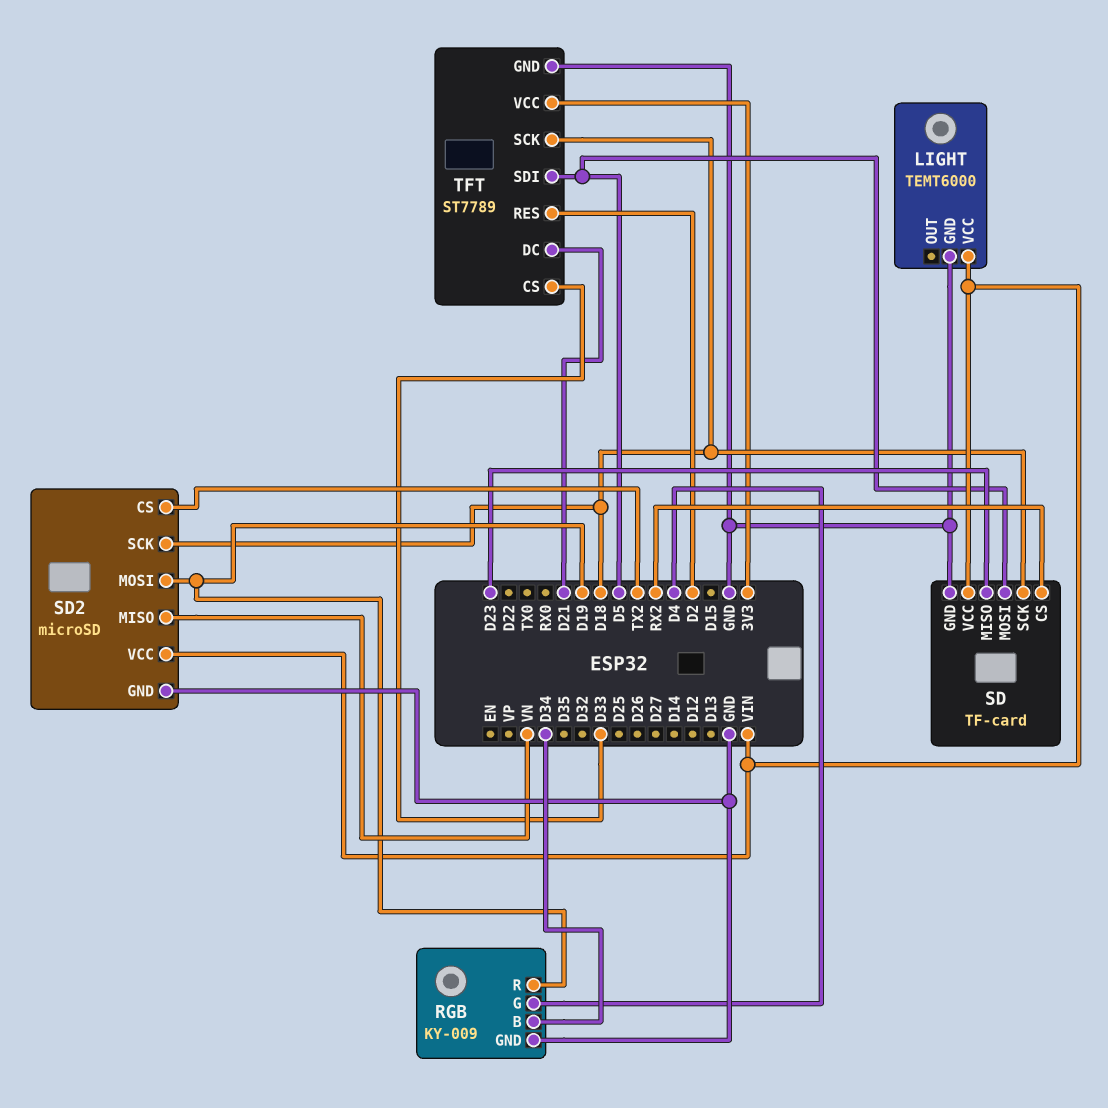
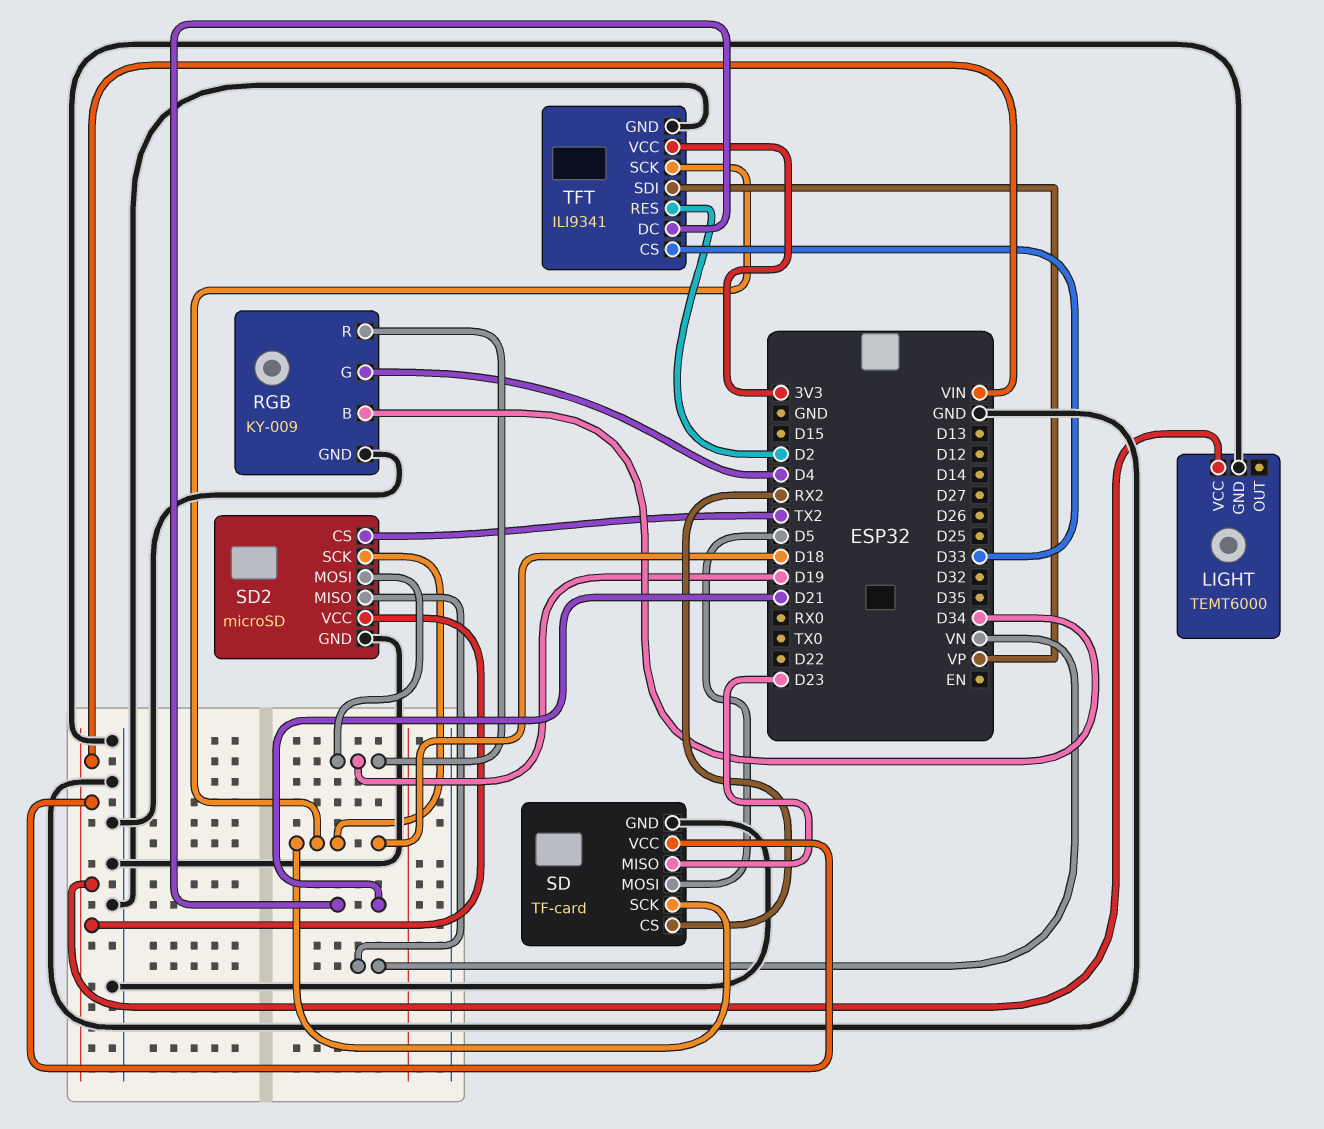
TFT: ST7789 -> ILI9341
TFT pin SDI: D5 -> VP

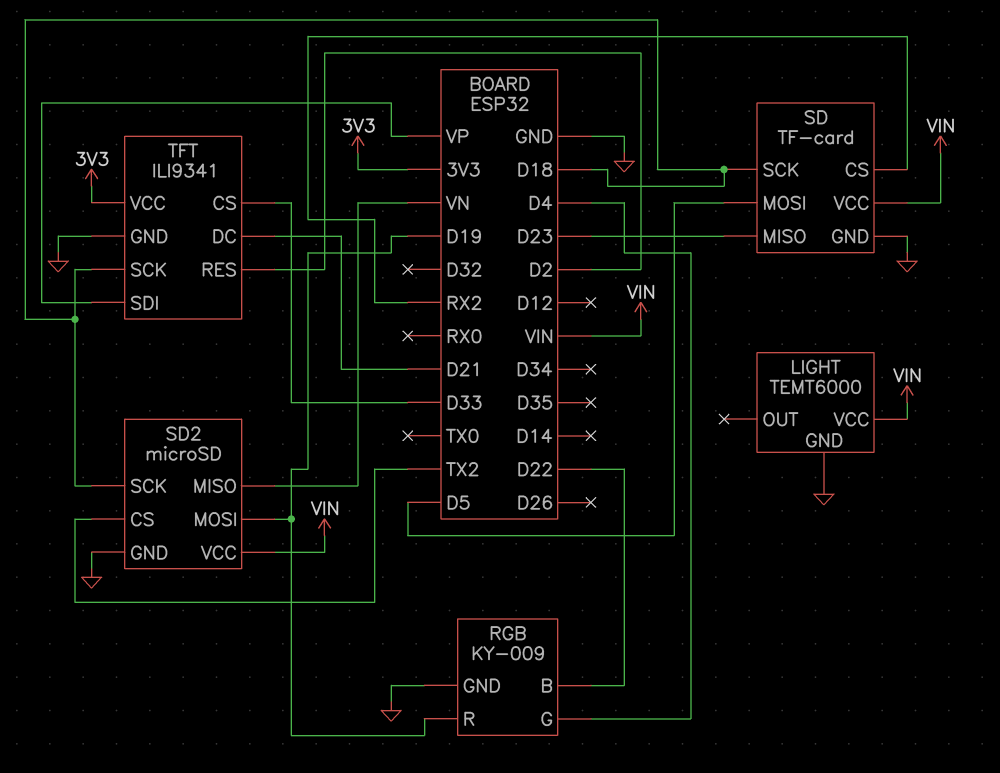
RGB pin B: D34 -> D22

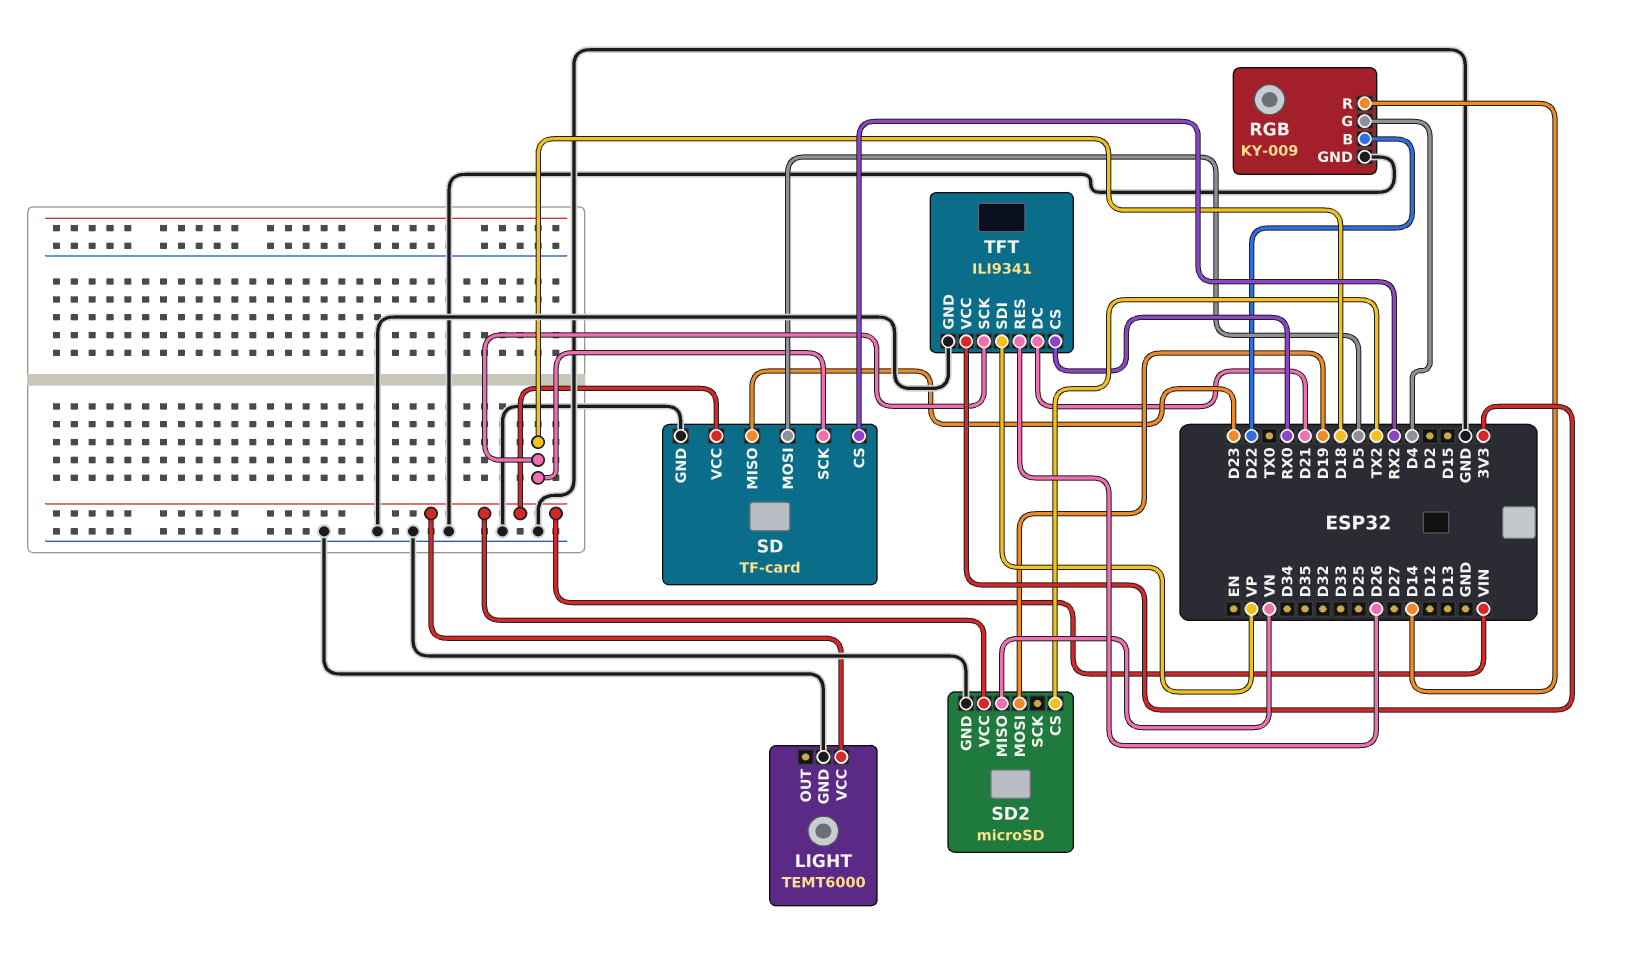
RGB pin R: D19 -> D14
SD2 pin SCK: D18 -> none
TFT pin CS: D33 -> RX0
TFT pin RES: D2 -> D26

